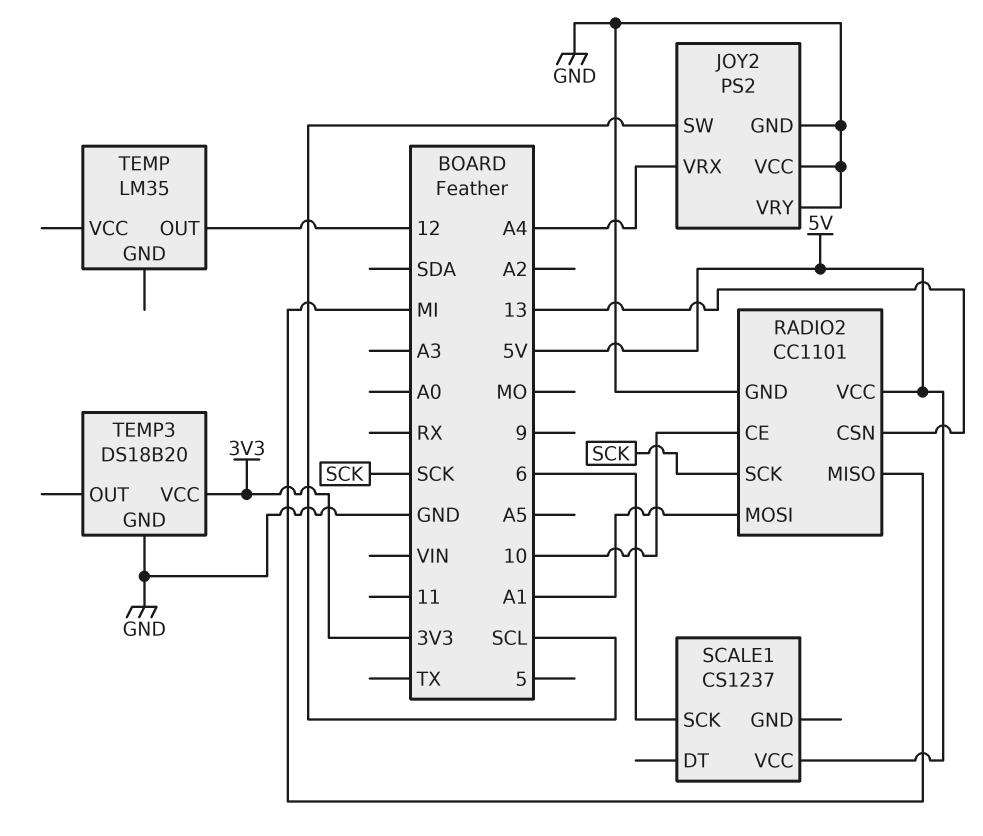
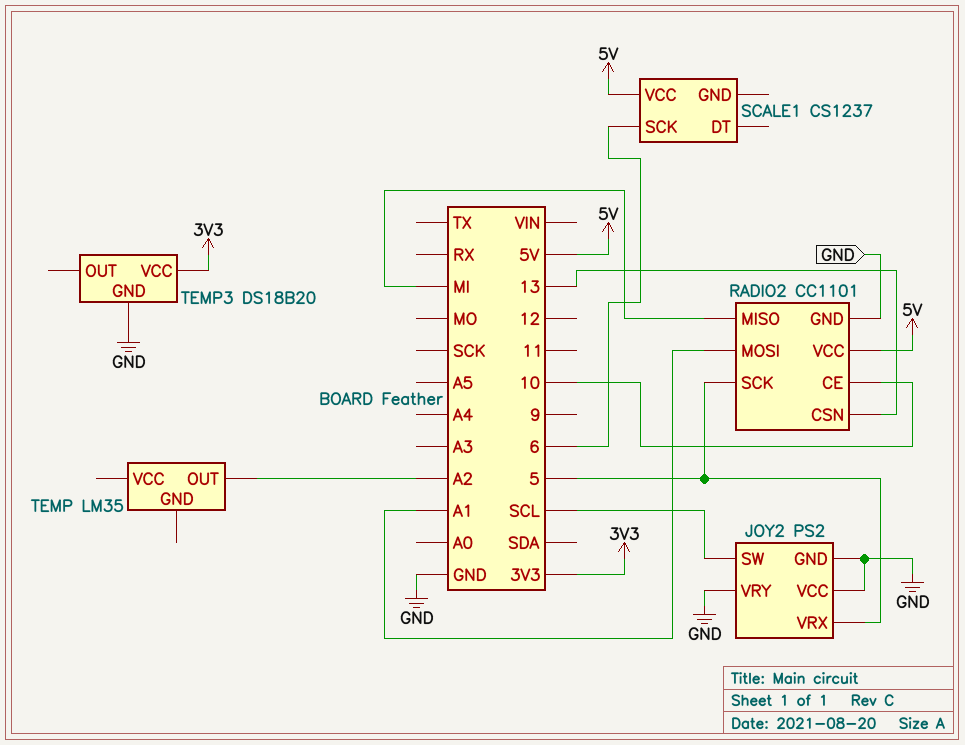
JOY2 pin VRX: A4 -> 5
RADIO2 pin SCK: SCK -> 5
TEMP pin OUT: 12 -> A2

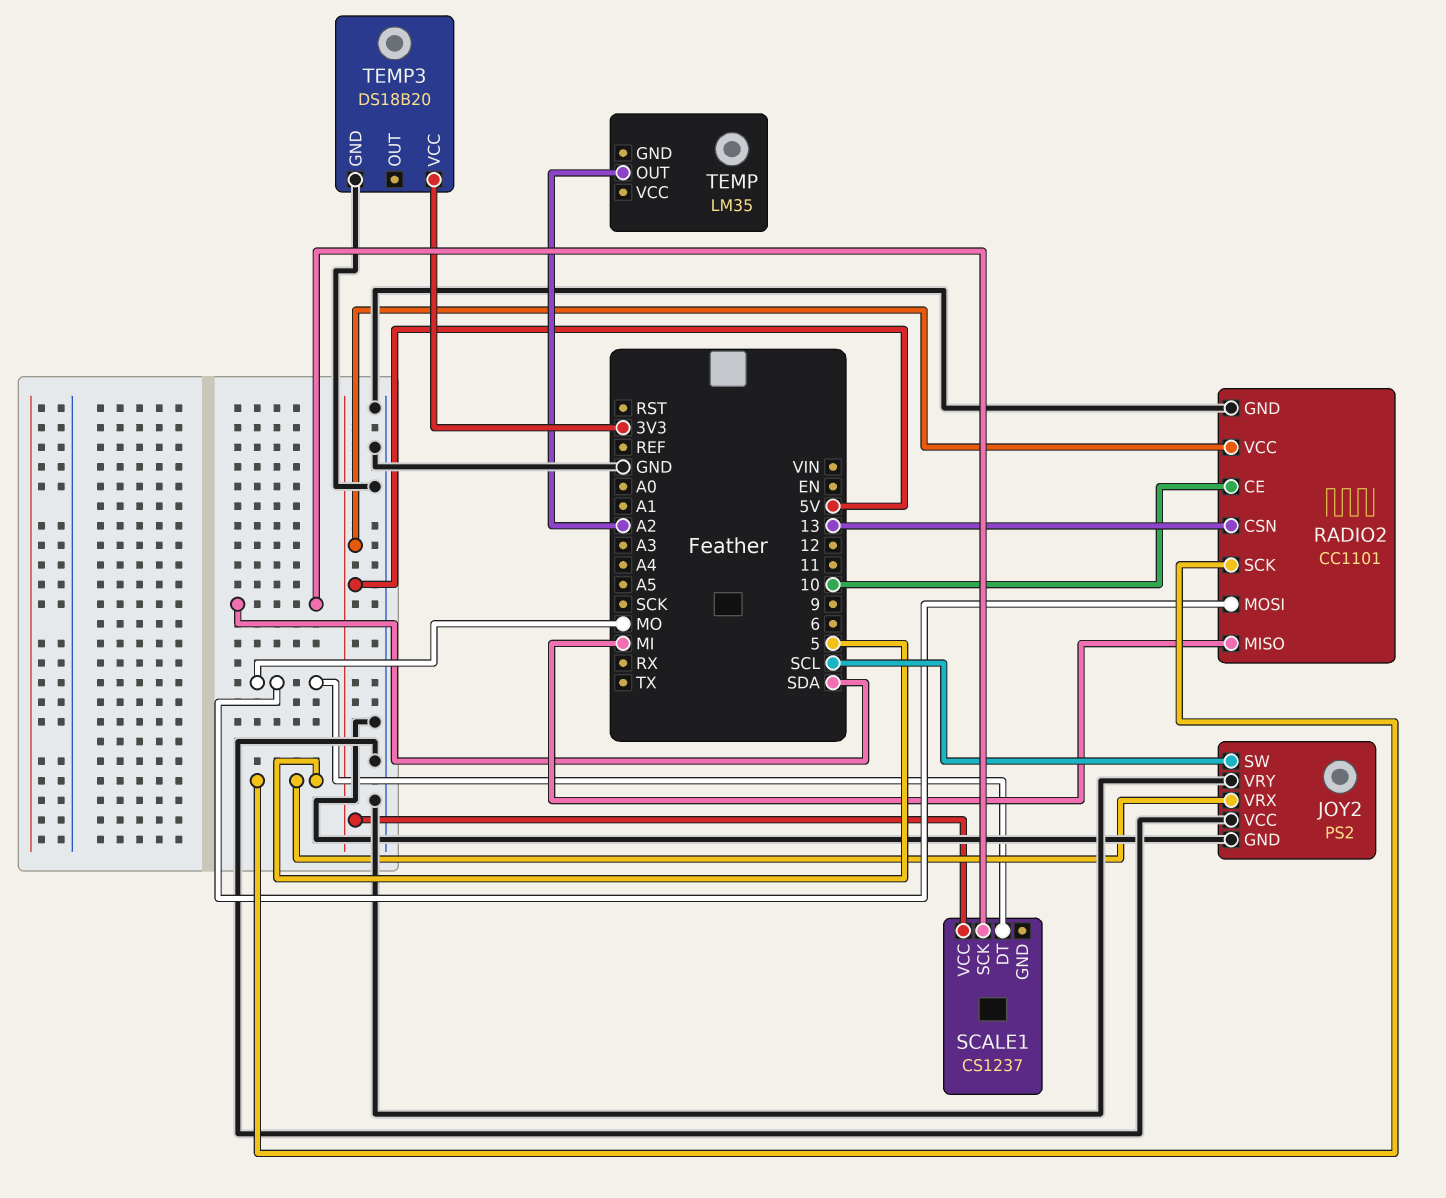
RADIO2 pin MOSI: A1 -> MO
SCALE1 pin DT: none -> MO
SCALE1 pin SCK: 6 -> SDA

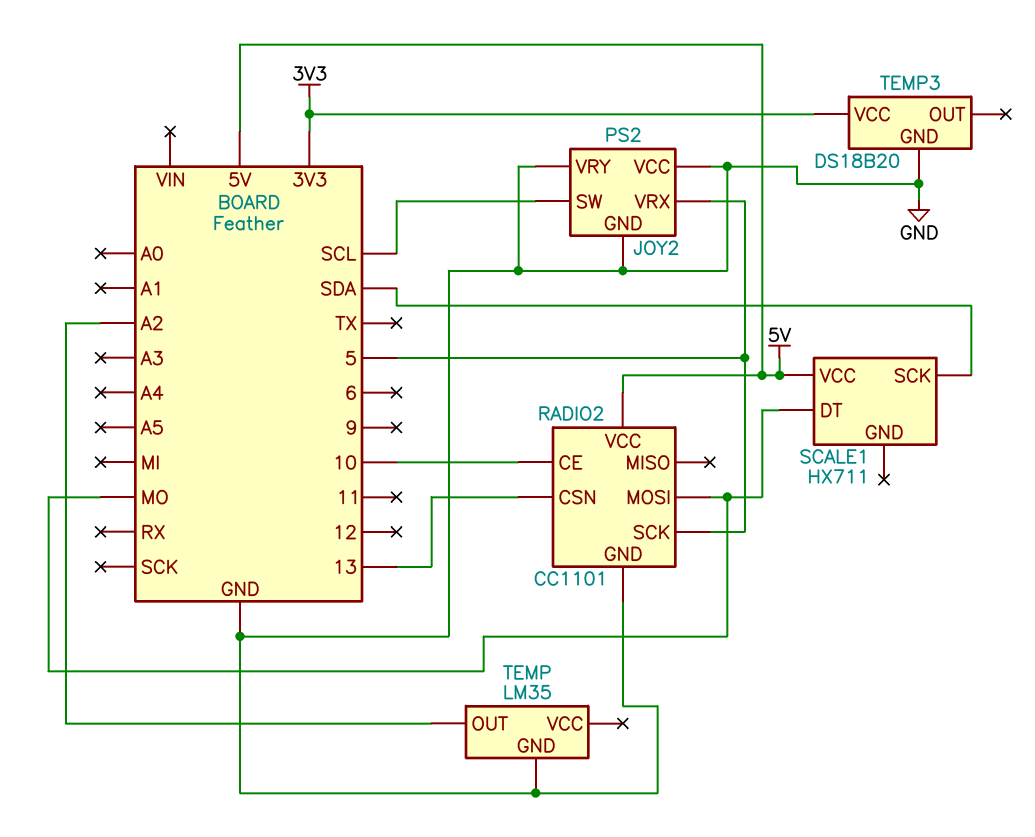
RADIO2 pin MISO: MI -> none
SCALE1: CS1237 -> HX711
TEMP pin GND: none -> GND

